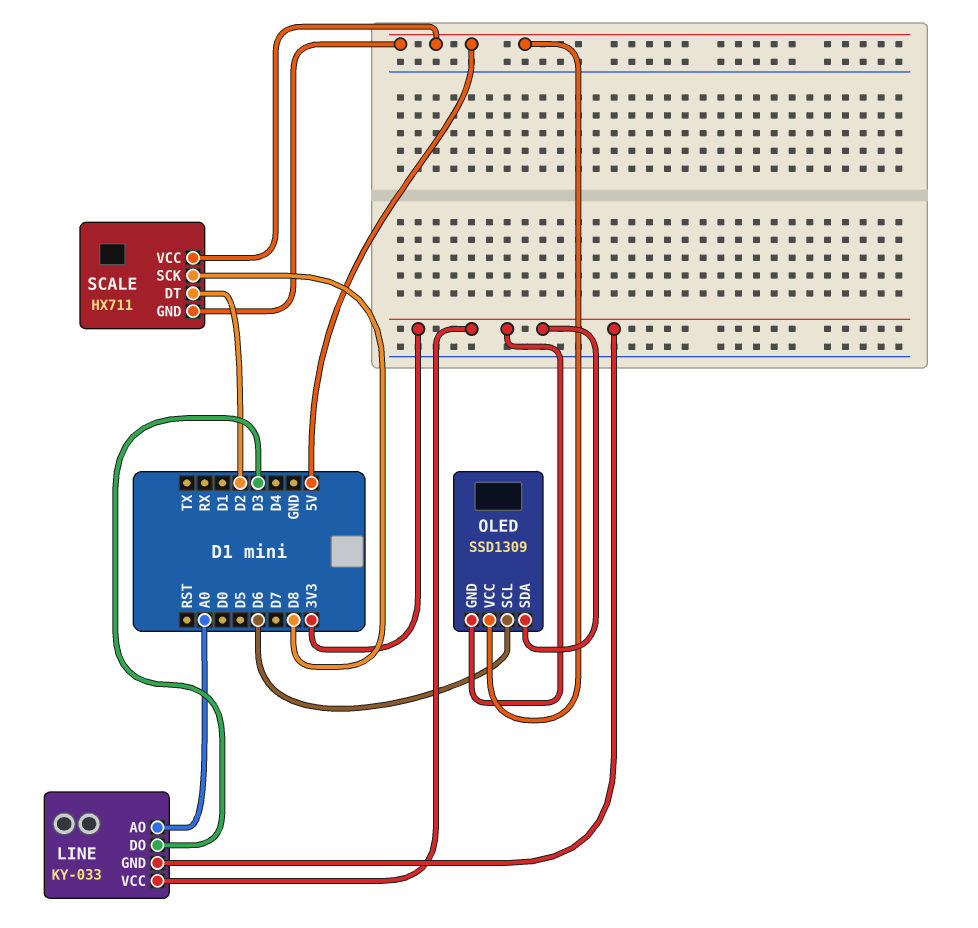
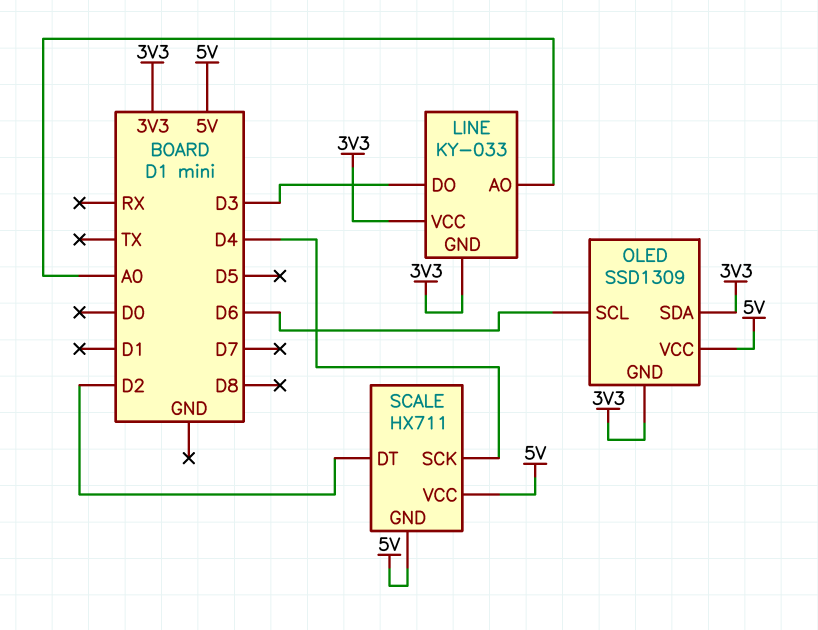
SCALE pin SCK: D8 -> D4

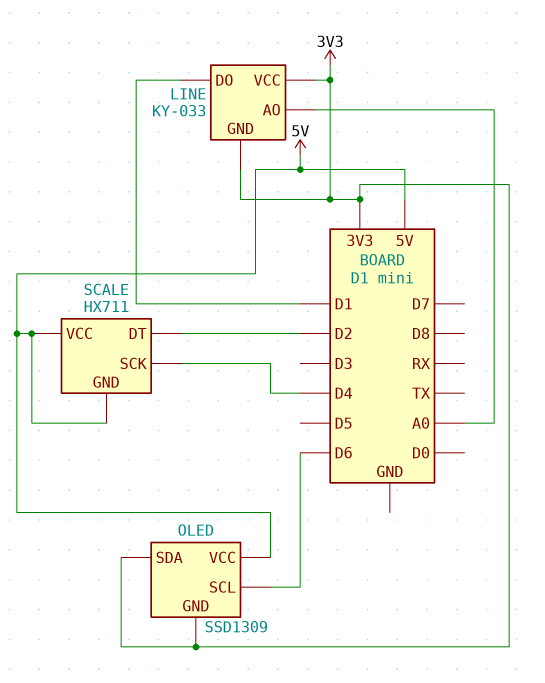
LINE pin DO: D3 -> D1

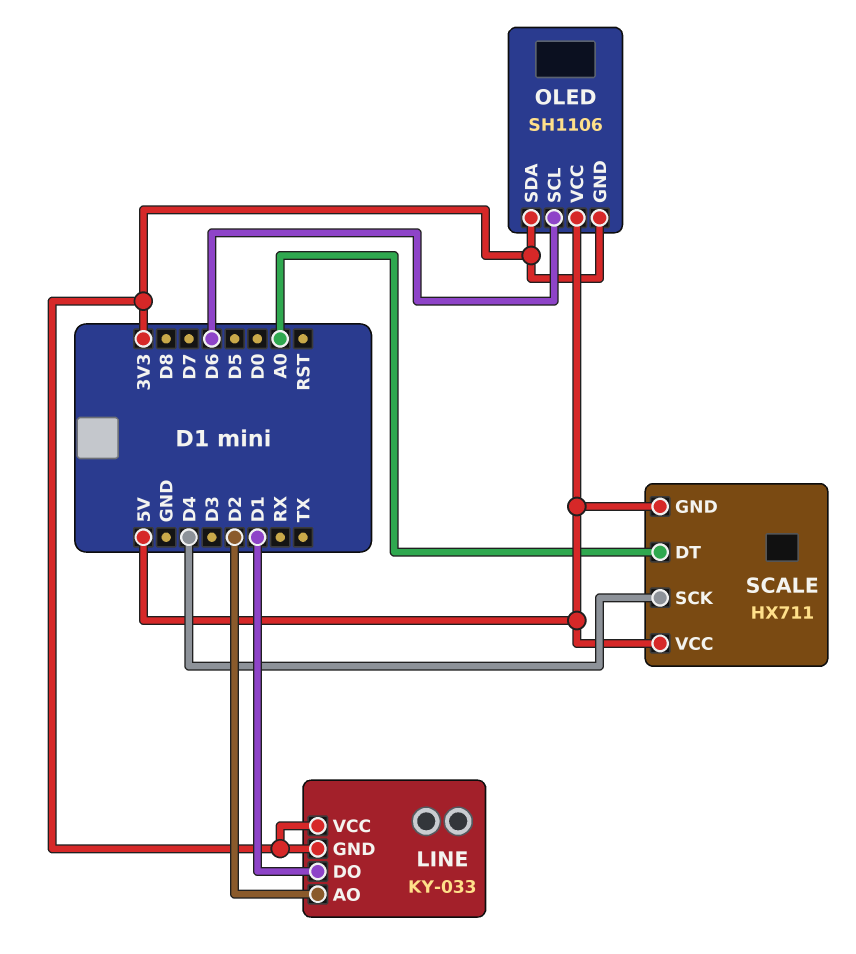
LINE pin AO: A0 -> D2
OLED: SSD1309 -> SH1106
SCALE pin DT: D2 -> A0

